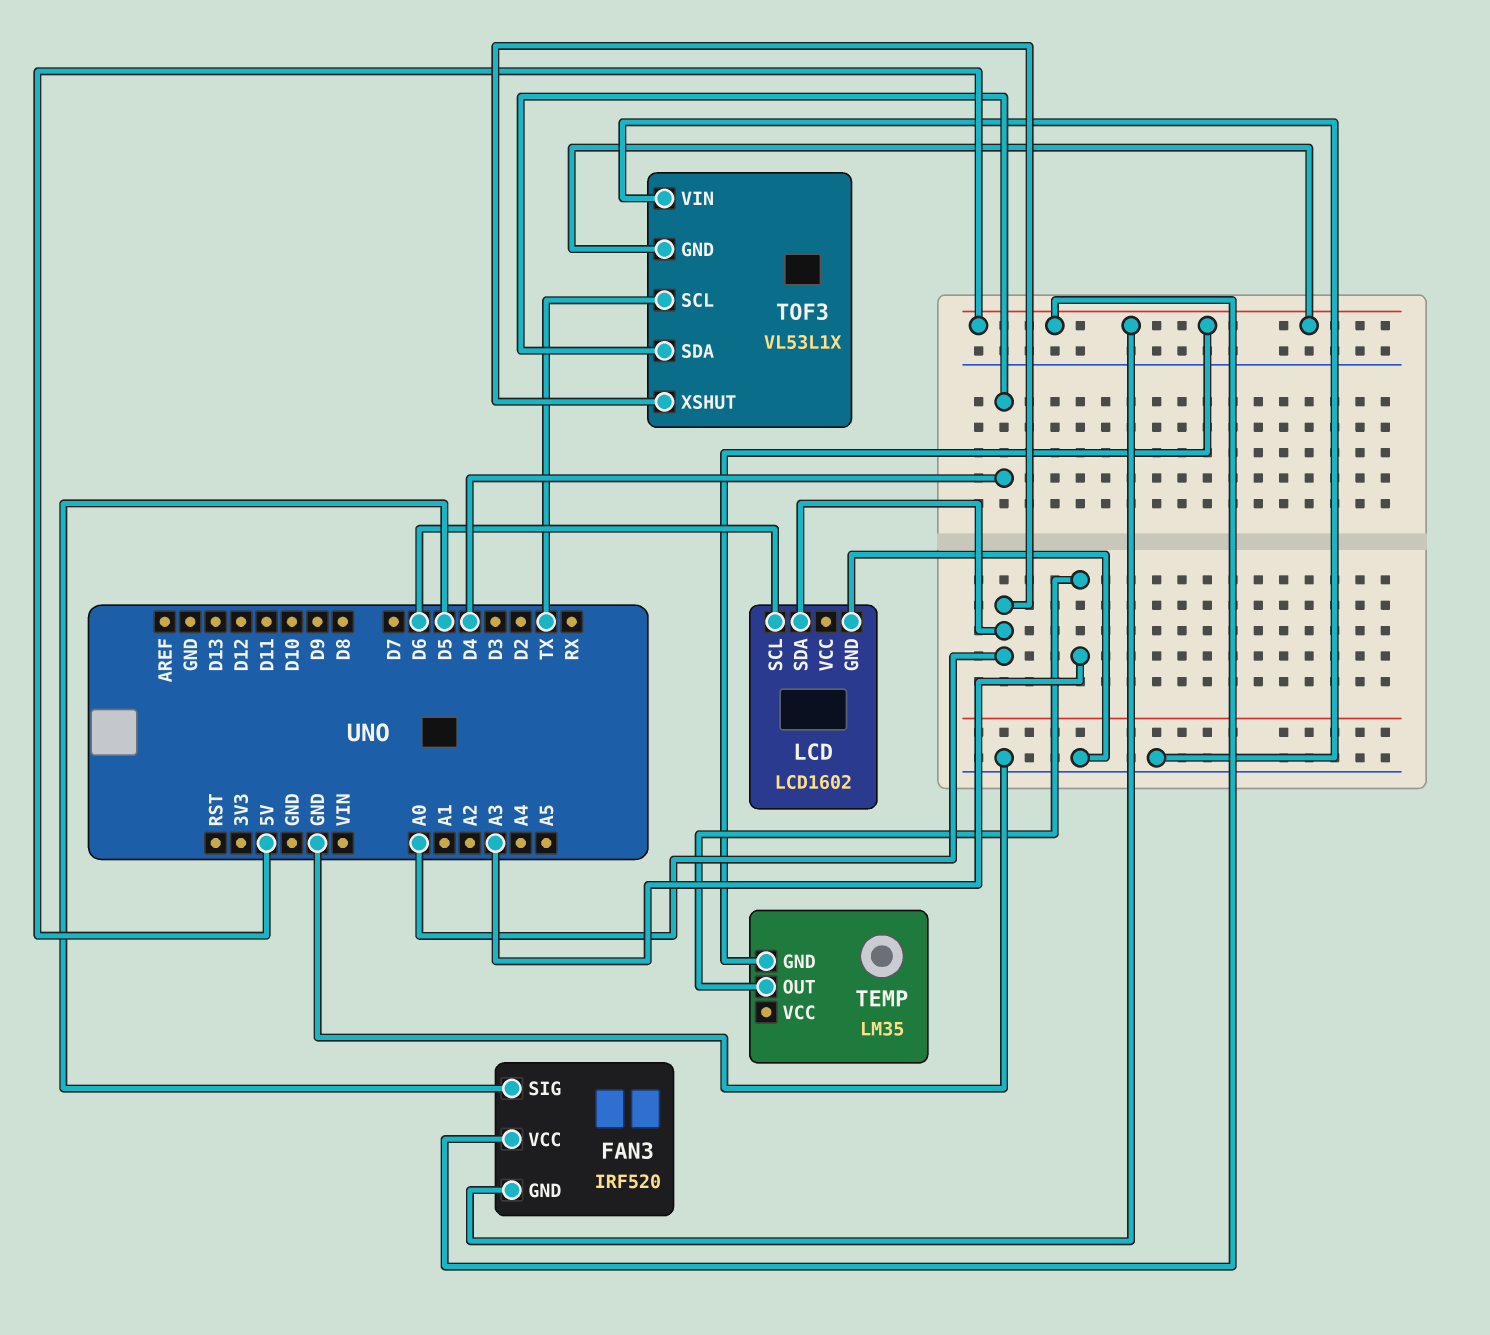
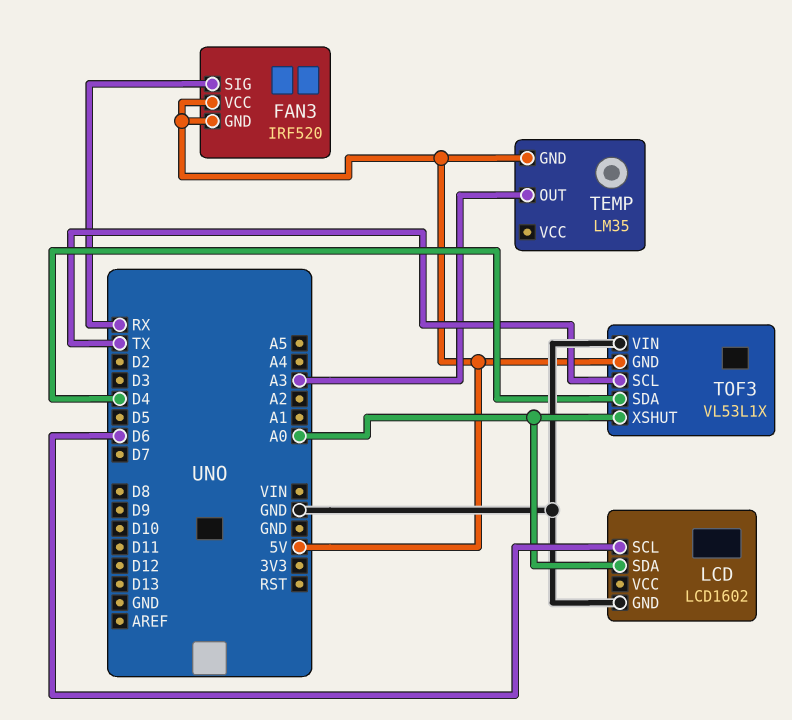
FAN3 pin SIG: D5 -> RX

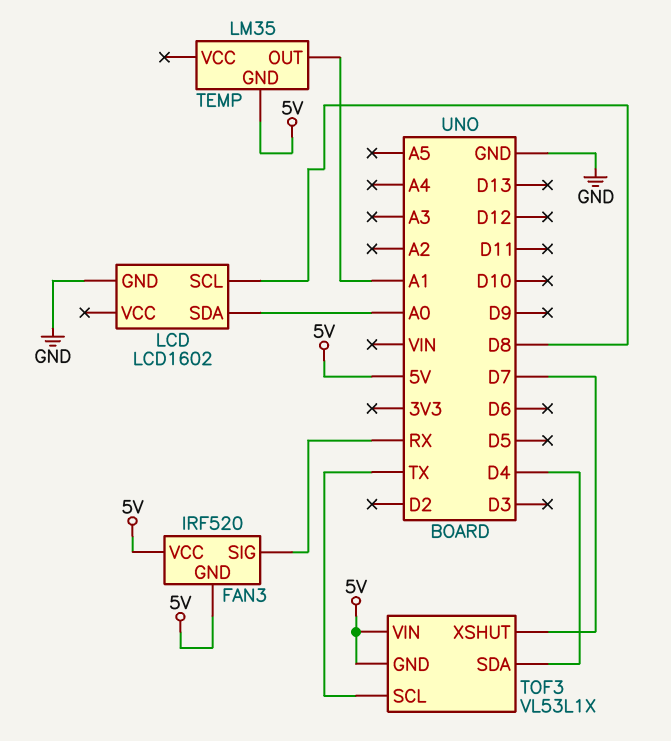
LCD pin SCL: D6 -> D8
TEMP pin OUT: A3 -> A1
TOF3 pin VIN: GND -> 5V
TOF3 pin XSHUT: A0 -> D7

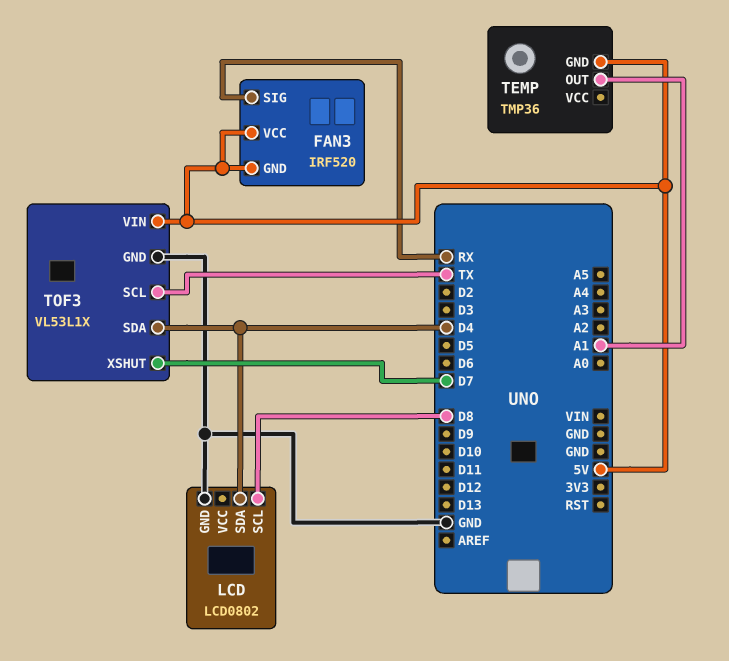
LCD: LCD1602 -> LCD0802
LCD pin SDA: A0 -> D4
TEMP: LM35 -> TMP36
TOF3 pin GND: 5V -> GND

